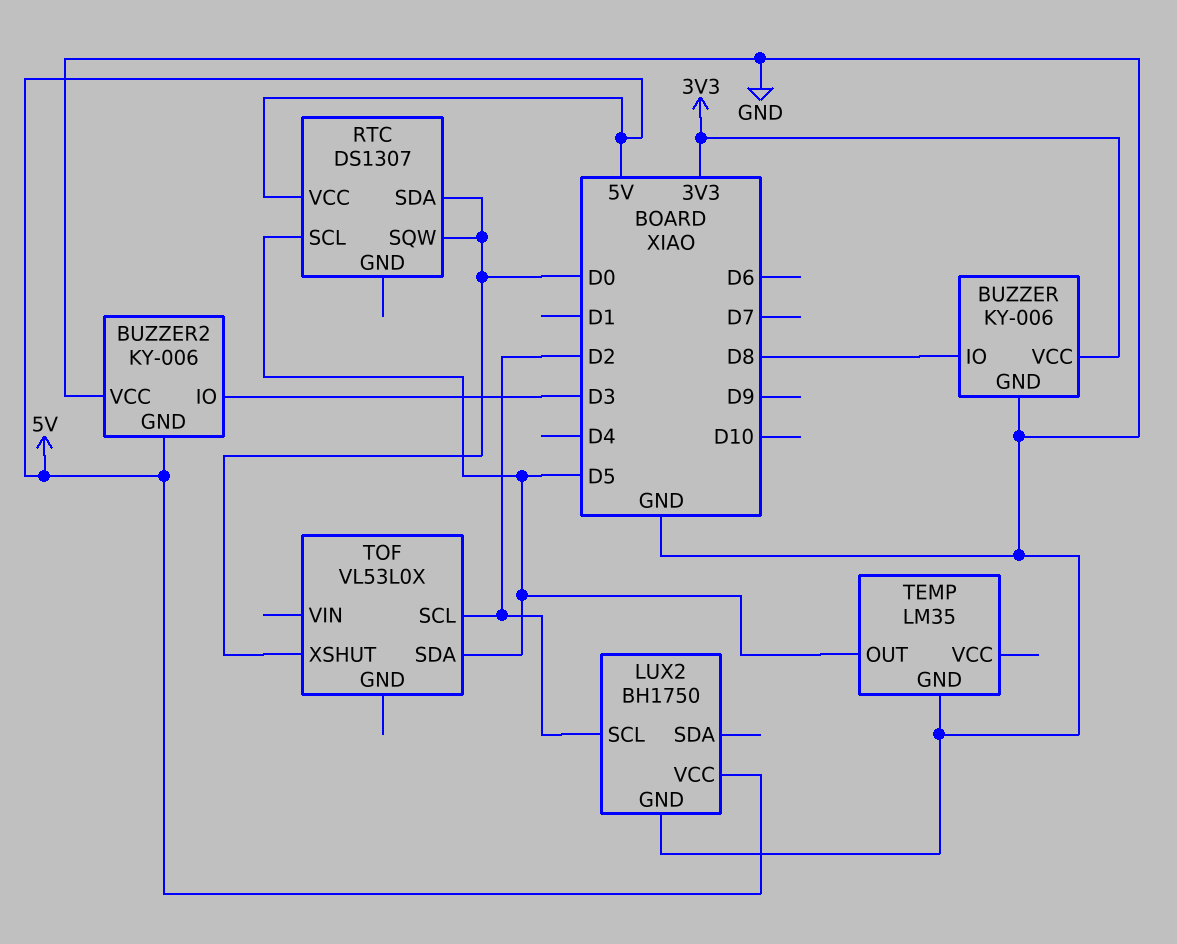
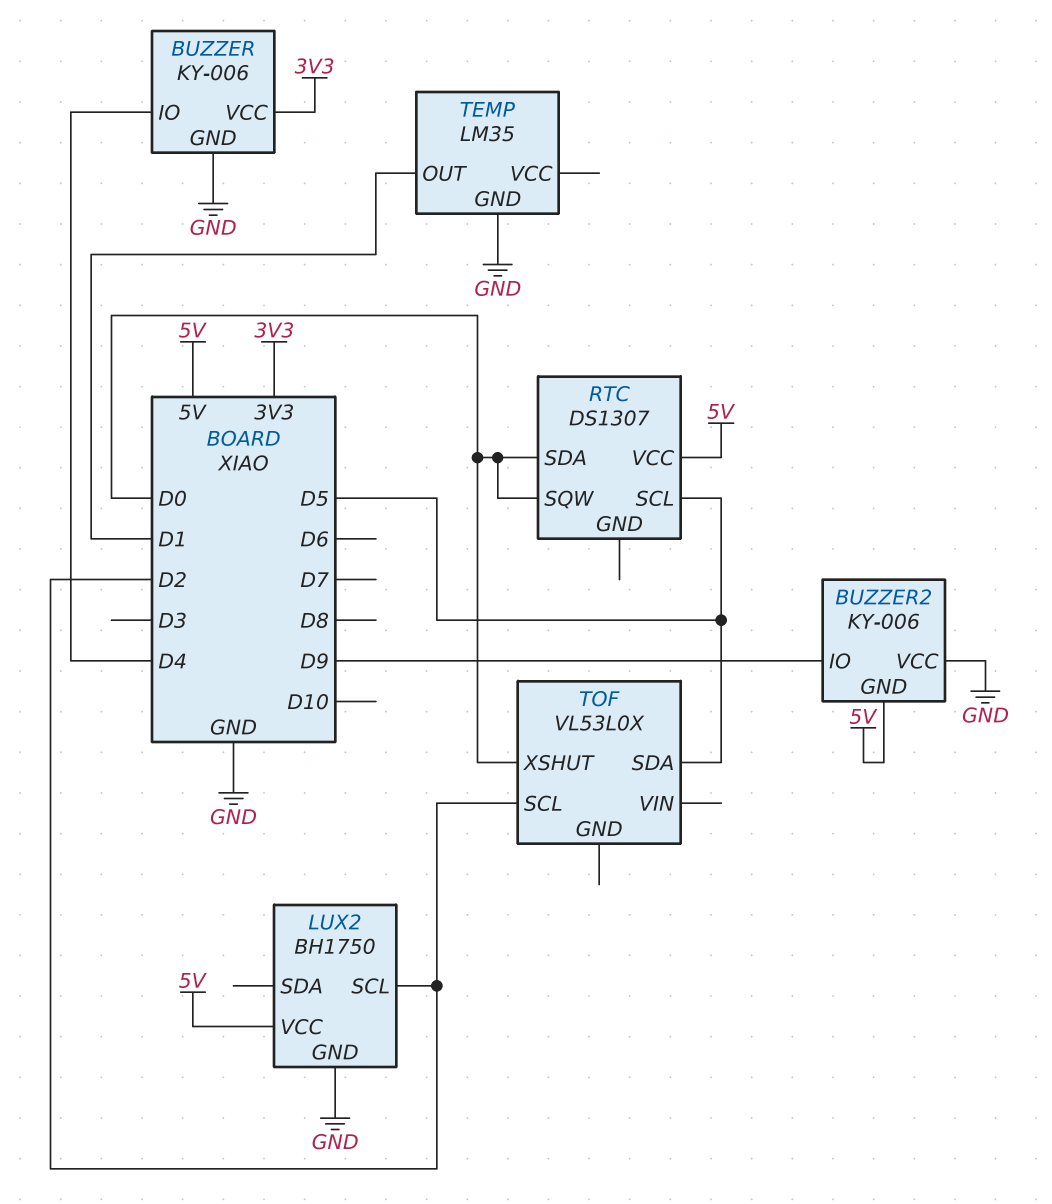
BUZZER pin IO: D8 -> D4
BUZZER2 pin IO: D3 -> D9
TEMP pin OUT: D5 -> D1

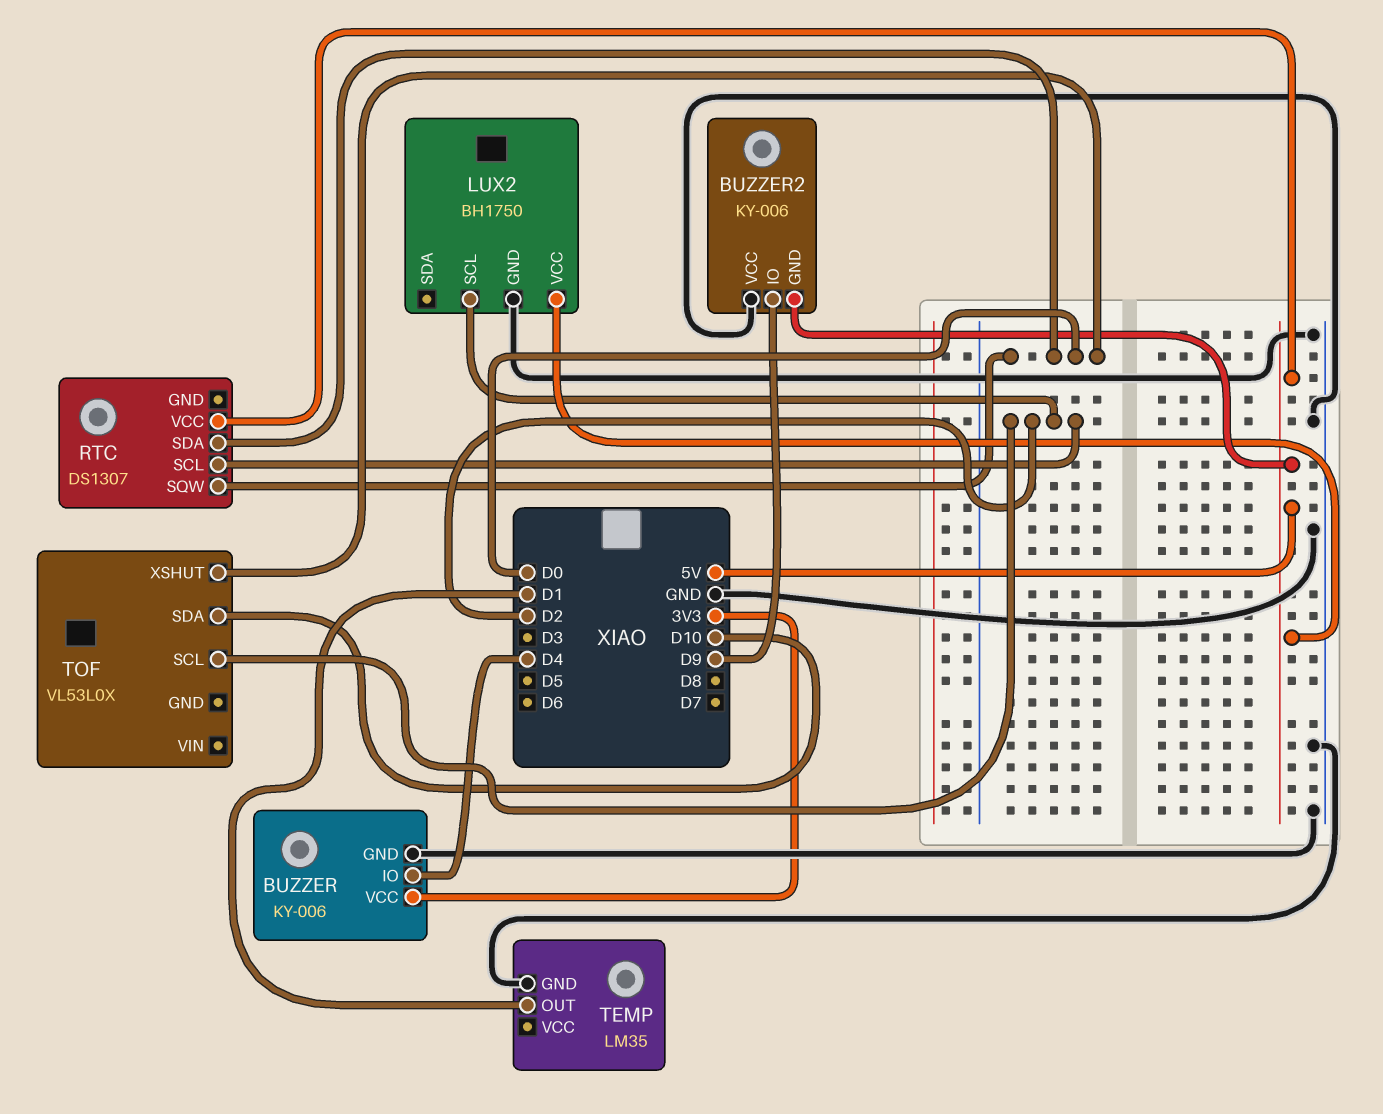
RTC pin SCL: D5 -> D2
TOF pin SDA: D5 -> D10

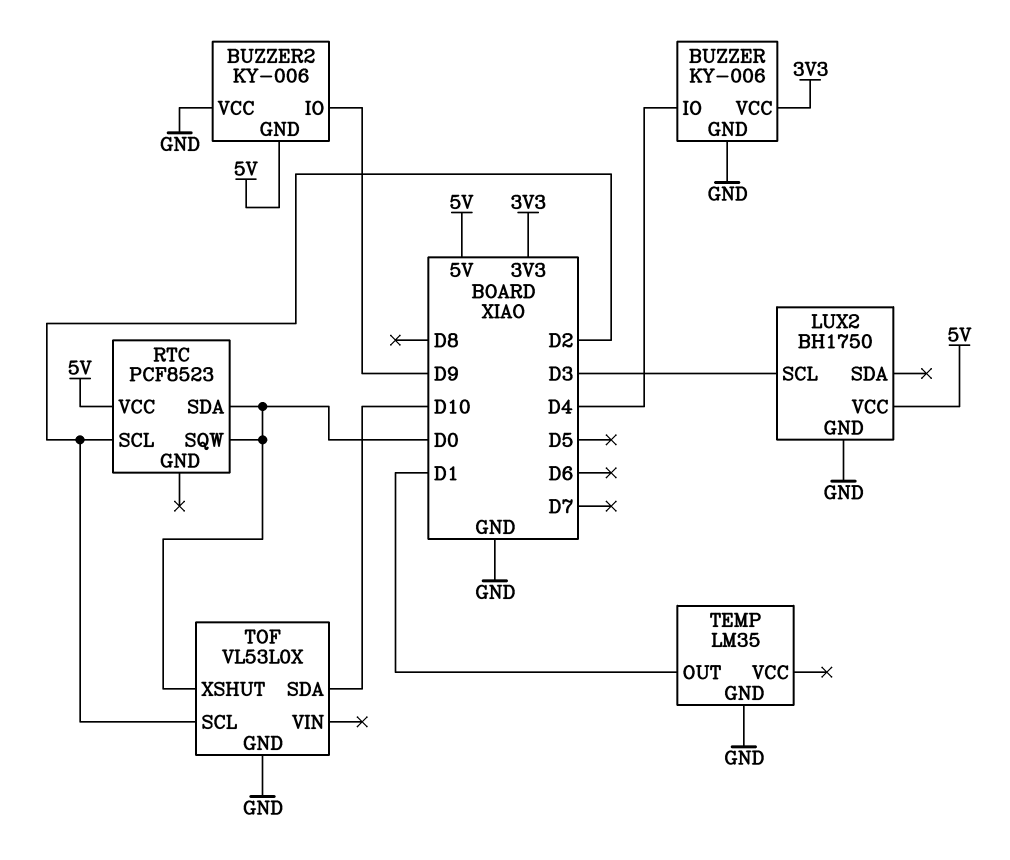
LUX2 pin SCL: D2 -> D3
RTC: DS1307 -> PCF8523
TOF pin GND: none -> GND

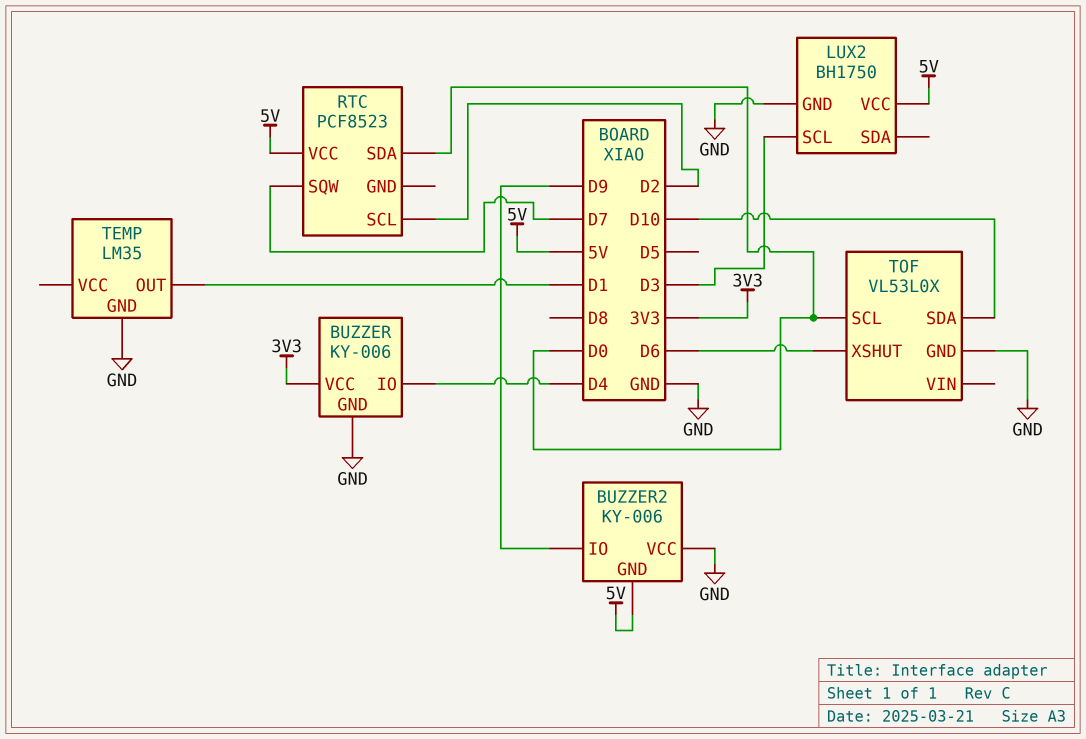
RTC pin SQW: D0 -> D7
TOF pin SCL: D2 -> D0
TOF pin XSHUT: D0 -> D6

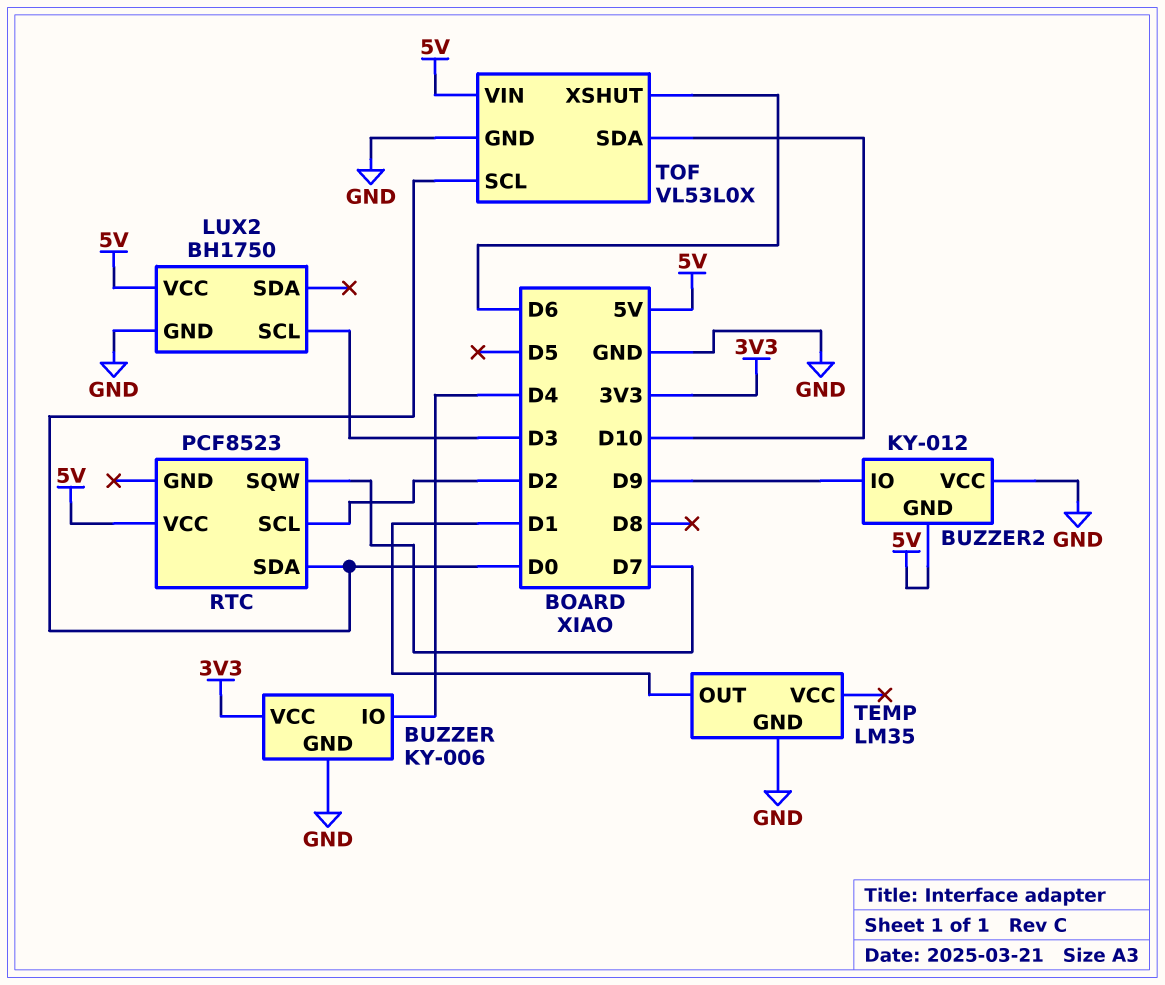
BUZZER2: KY-006 -> KY-012
TOF pin VIN: none -> 5V

